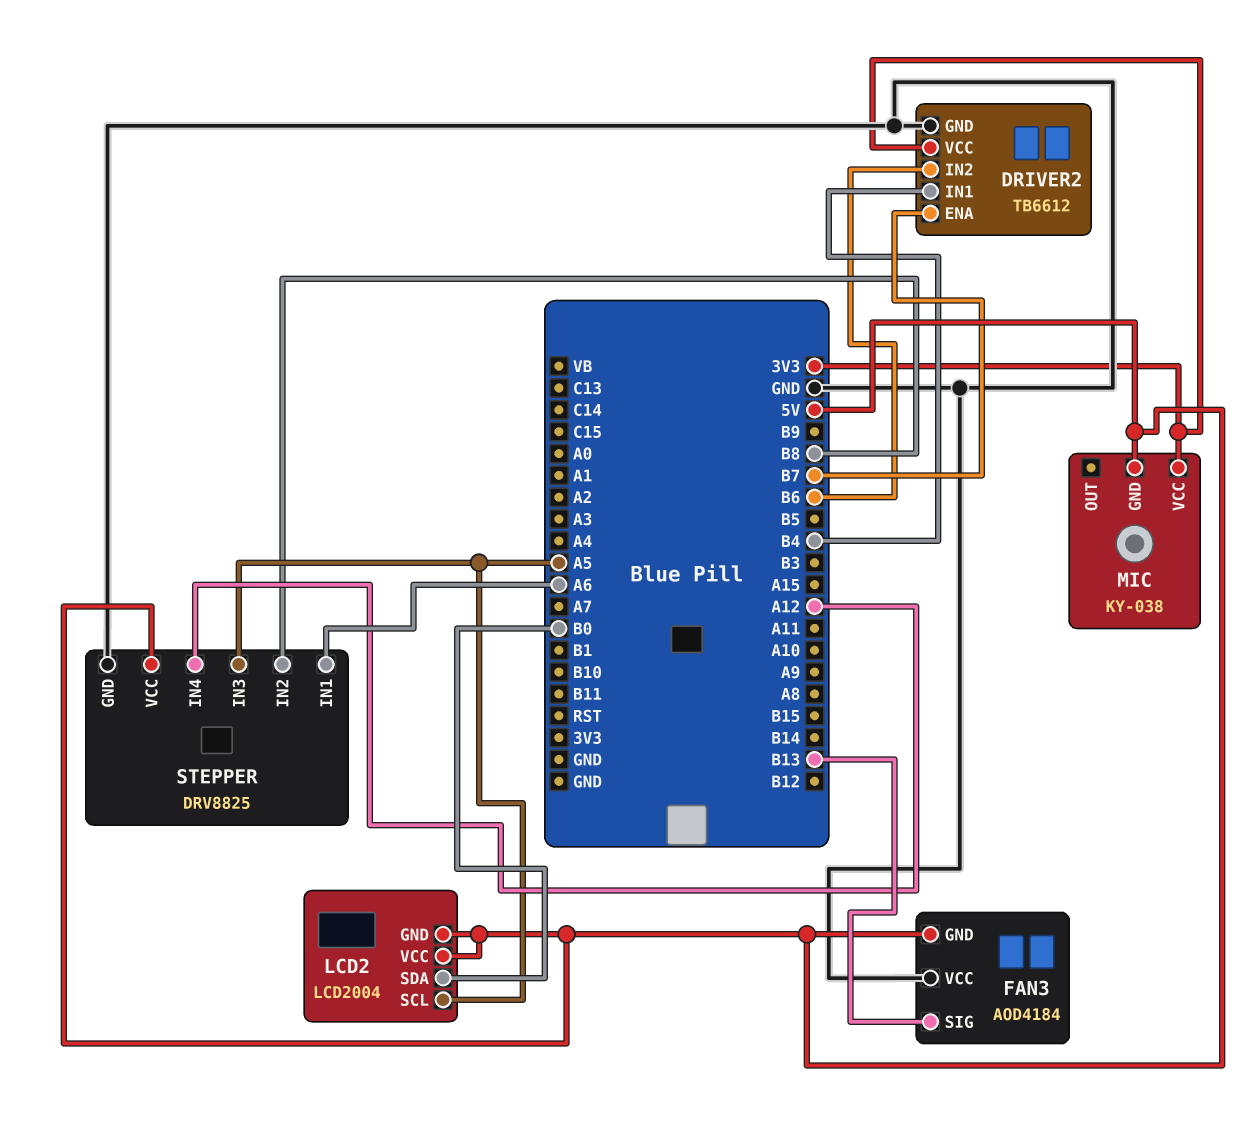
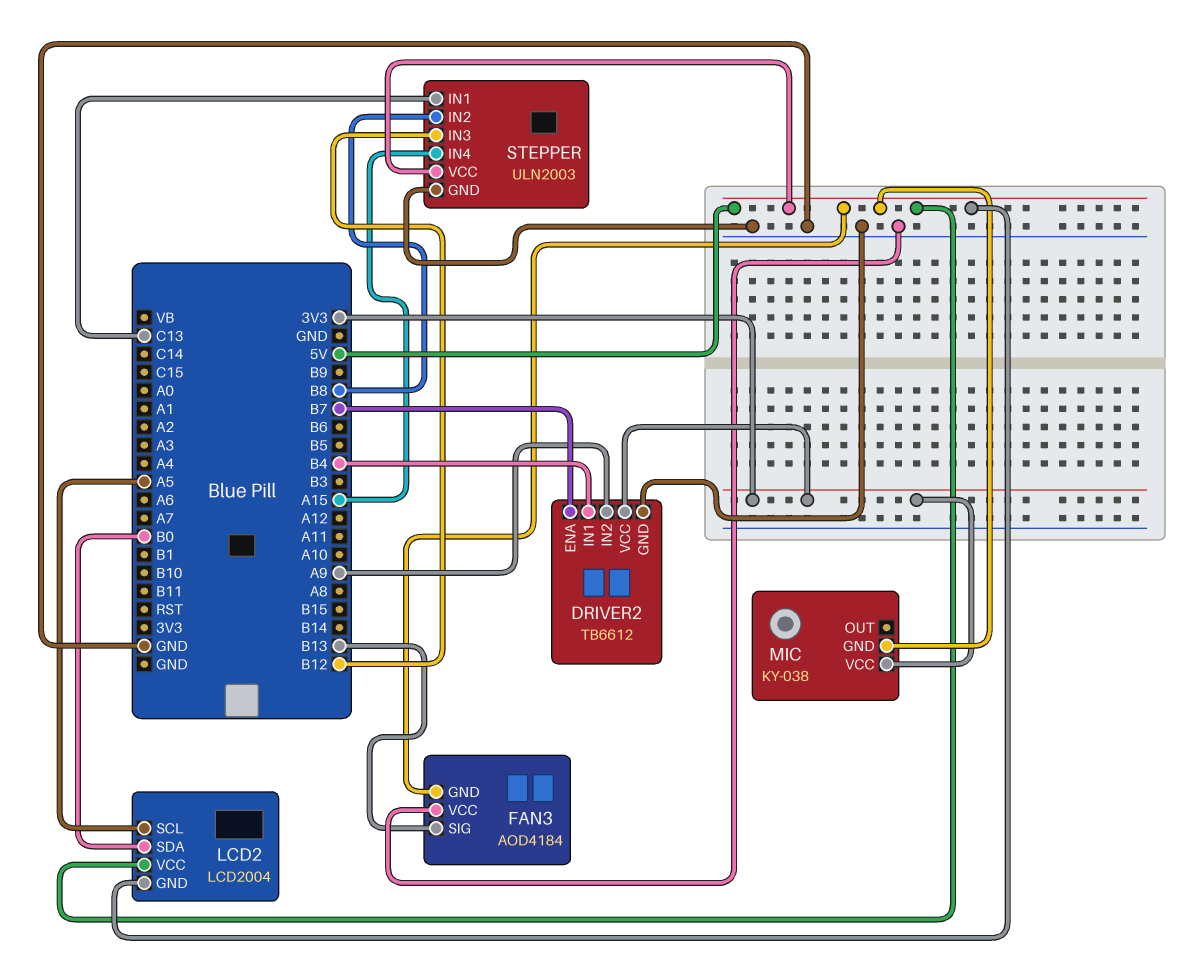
DRIVER2 pin IN2: B6 -> A9
STEPPER: DRV8825 -> ULN2003
STEPPER pin IN1: A6 -> C13
STEPPER pin IN3: A5 -> B12
STEPPER pin IN4: A12 -> A15

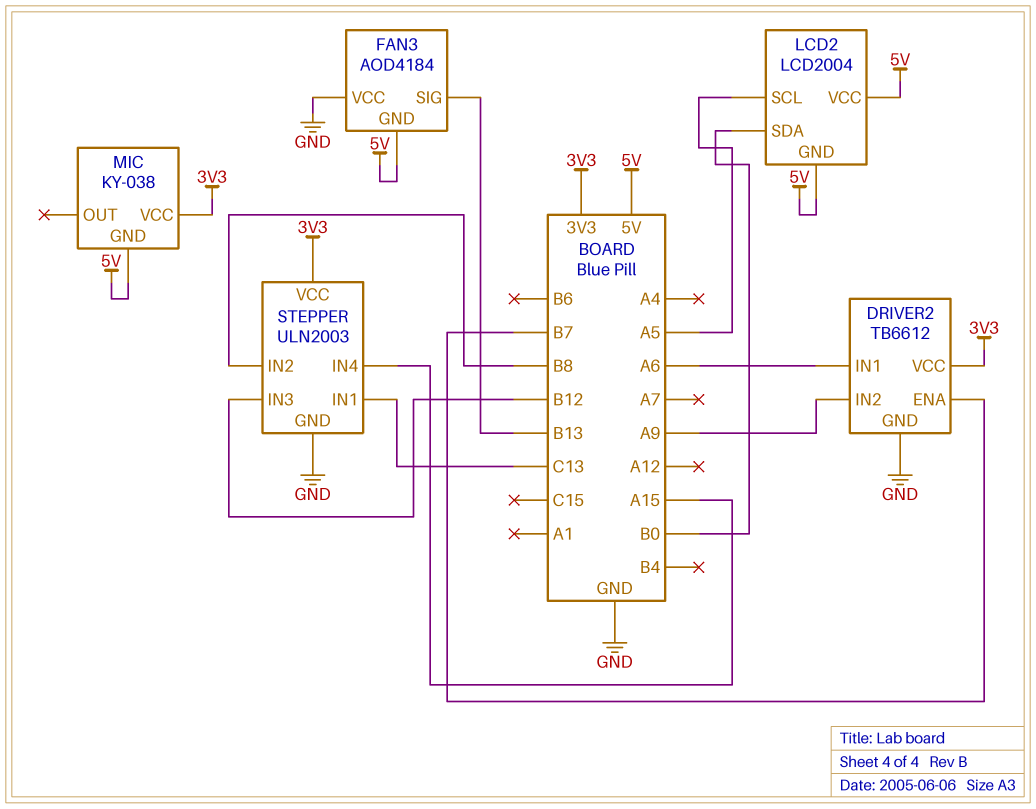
DRIVER2 pin IN1: B4 -> A6
STEPPER pin VCC: 5V -> 3V3

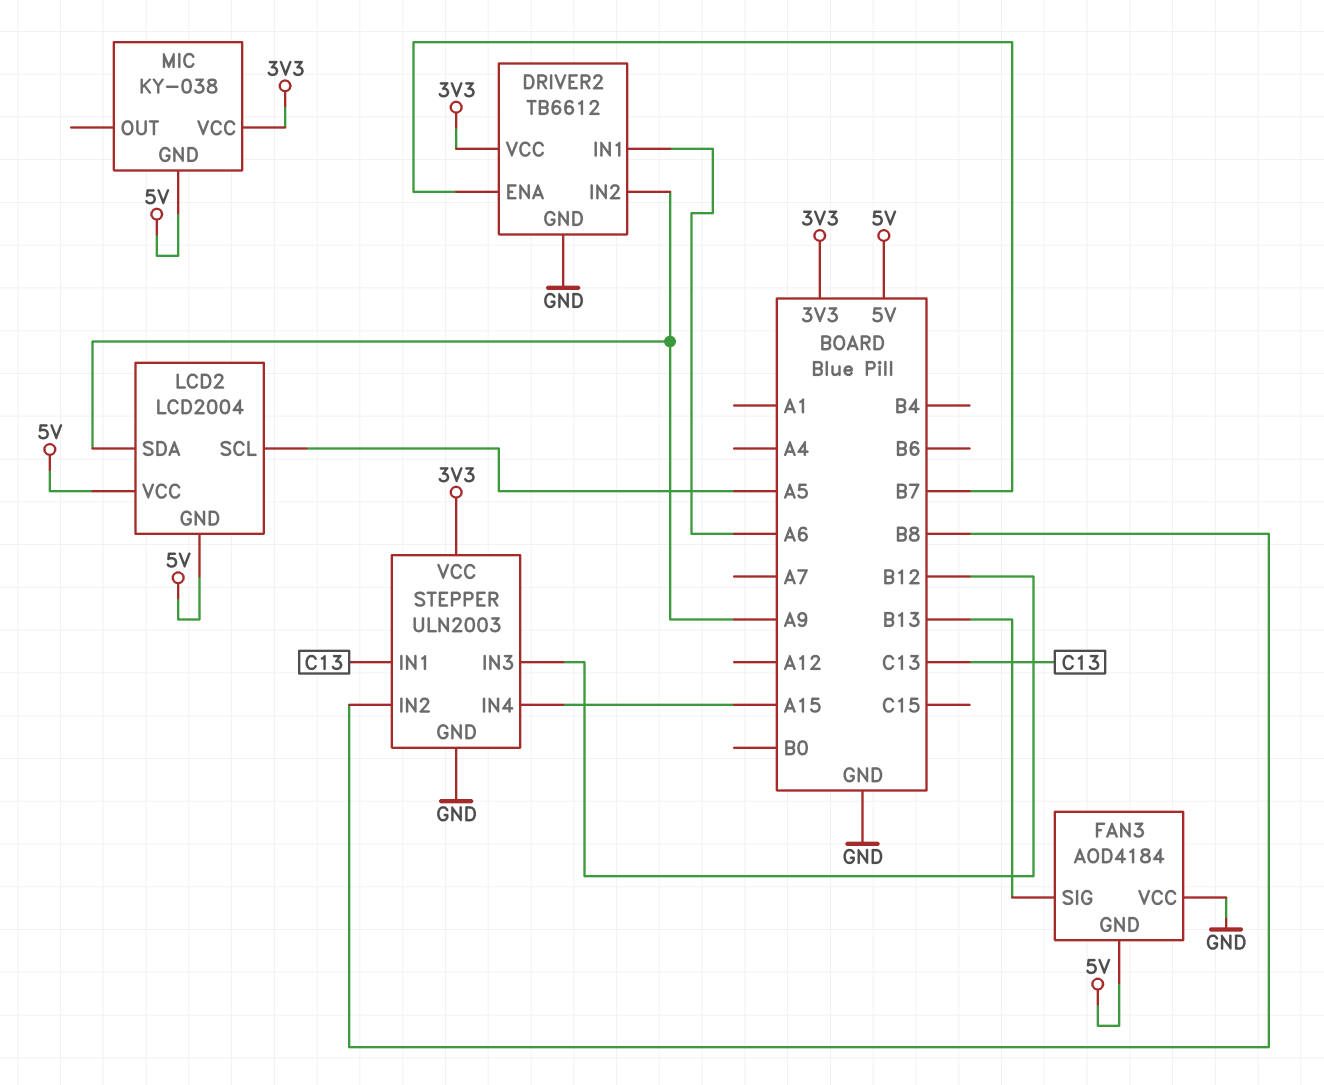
LCD2 pin SDA: B0 -> A9

